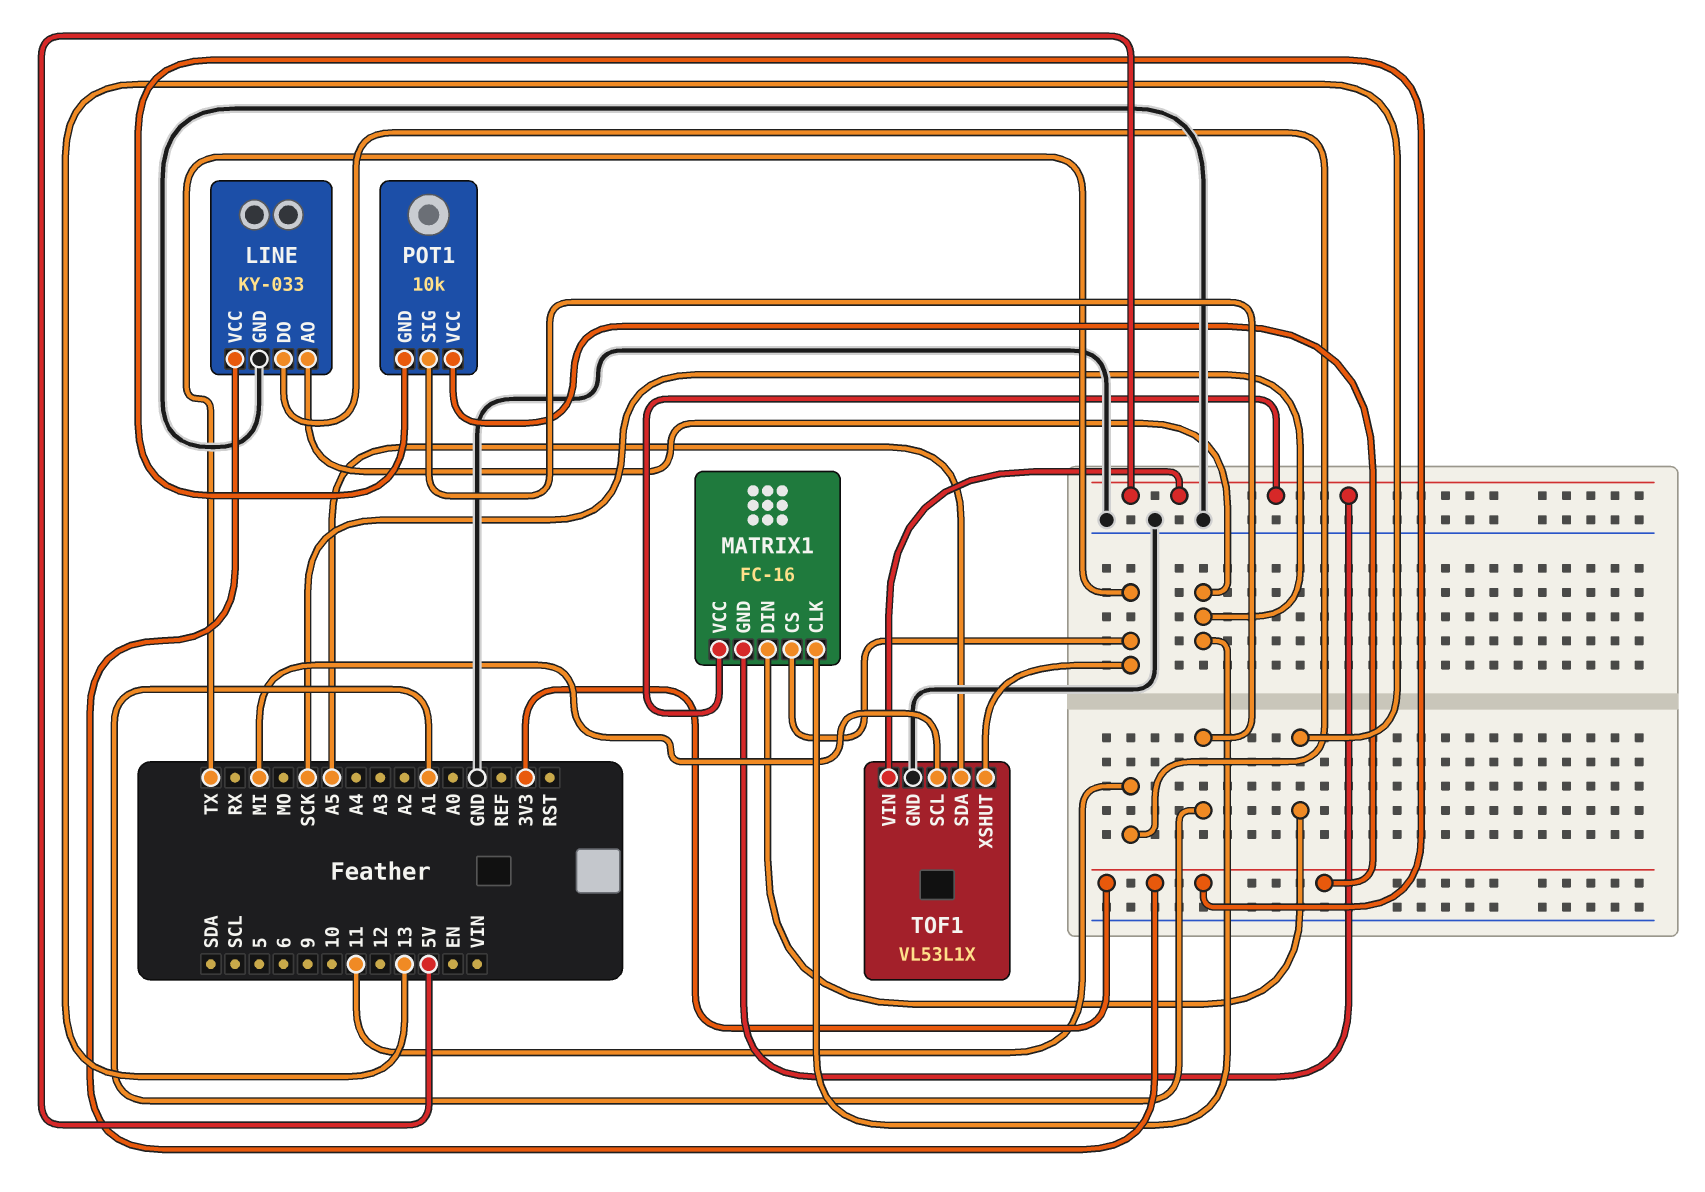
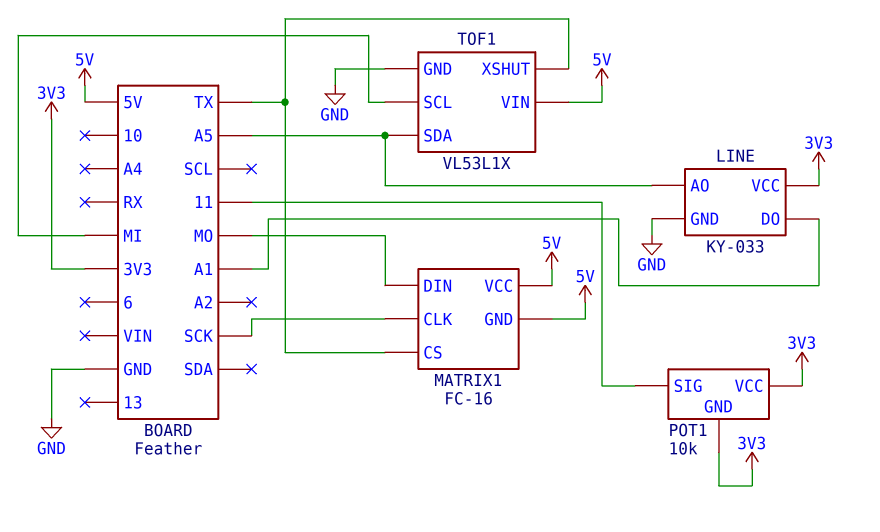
LINE pin AO: SCK -> A5
LINE pin DO: 11 -> A1
MATRIX1 pin DIN: 13 -> MO
POT1 pin SIG: A1 -> 11

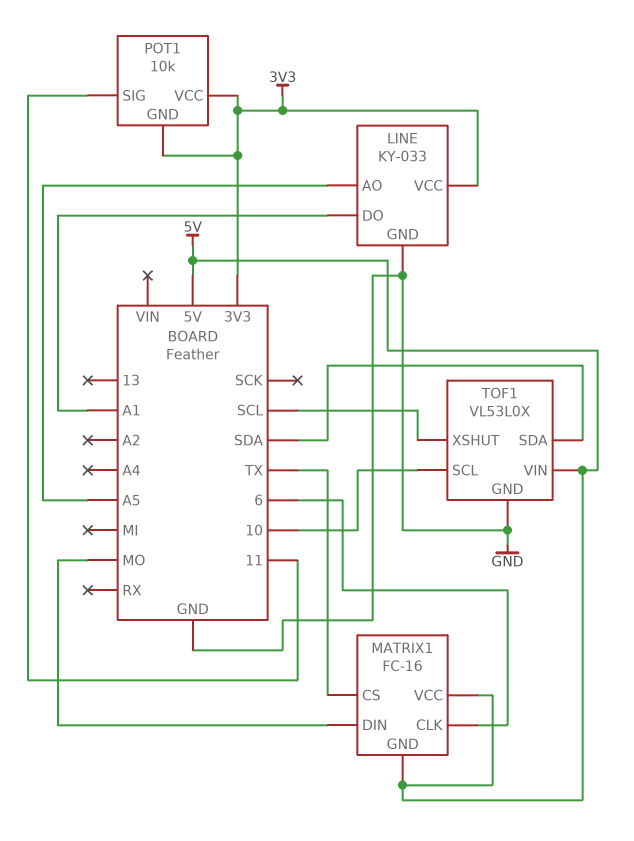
MATRIX1 pin CLK: SCK -> 6
TOF1: VL53L1X -> VL53L0X
TOF1 pin SCL: MI -> 10
TOF1 pin SDA: A5 -> SDA
TOF1 pin XSHUT: TX -> SCL

